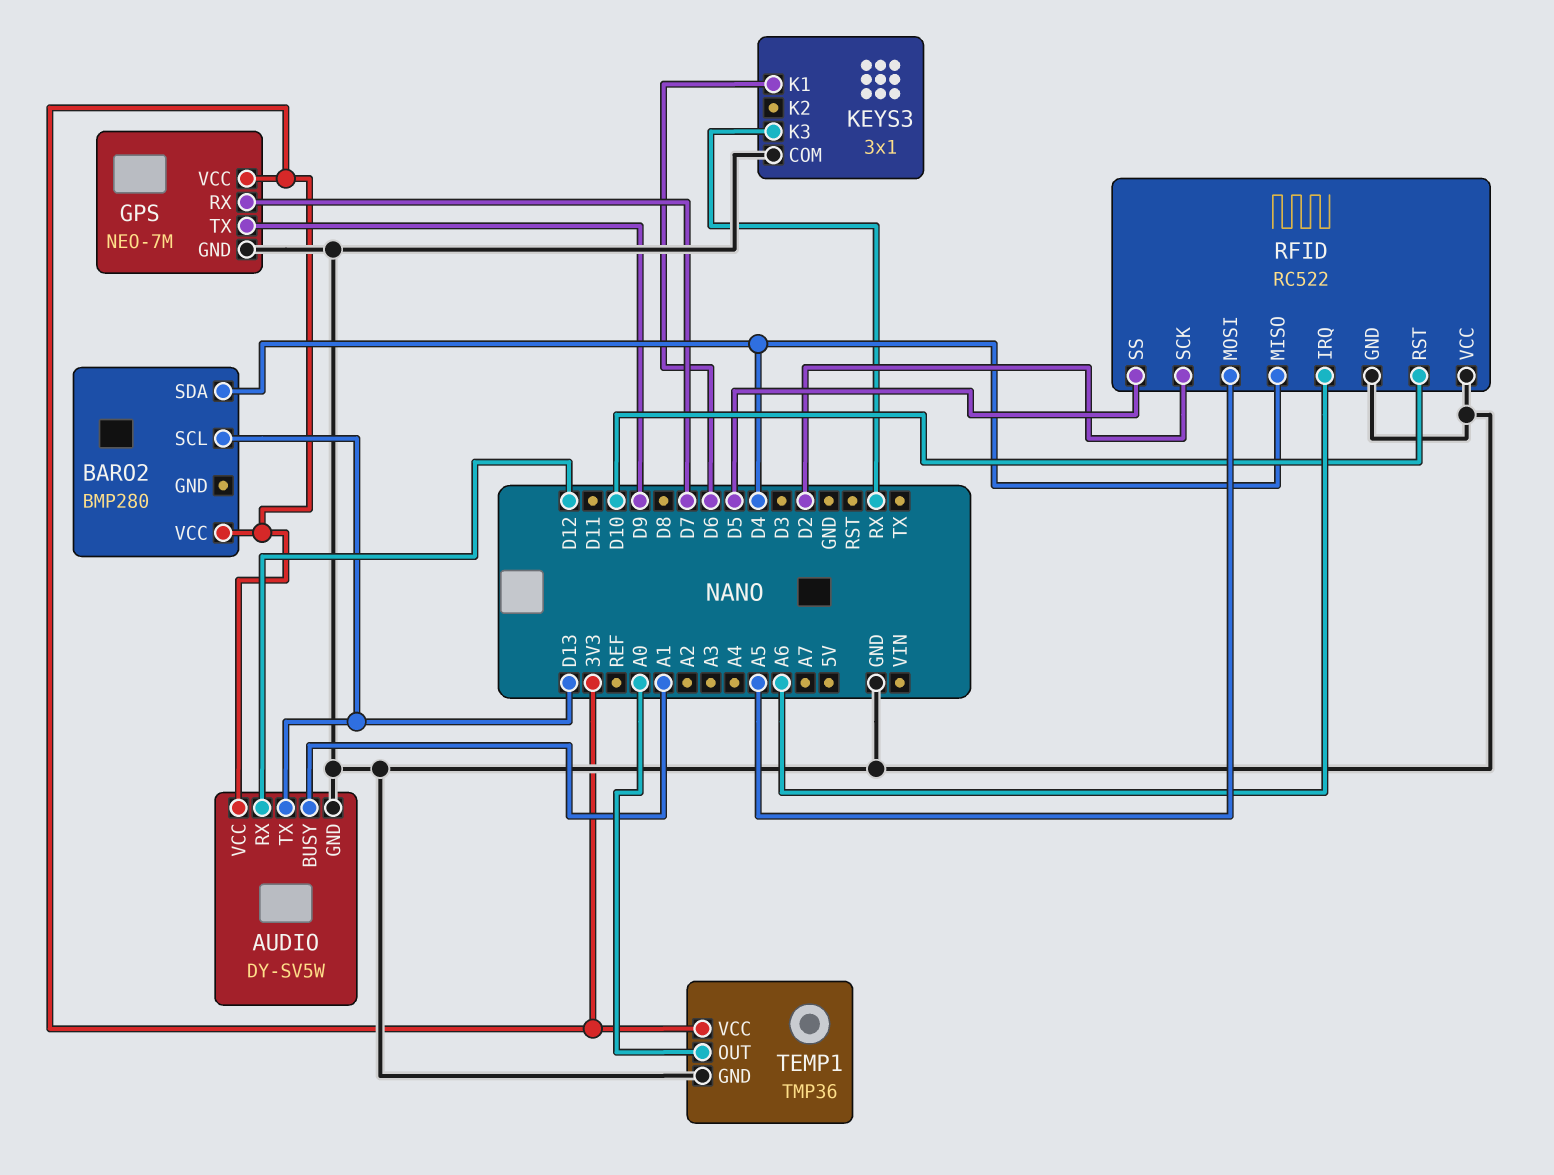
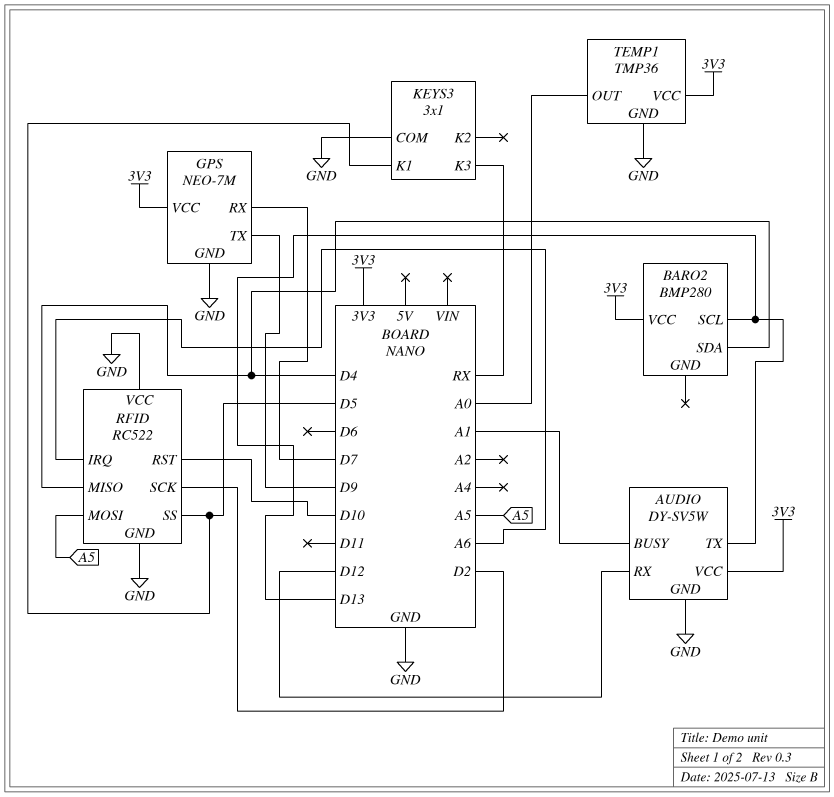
KEYS3 pin K1: D6 -> D5

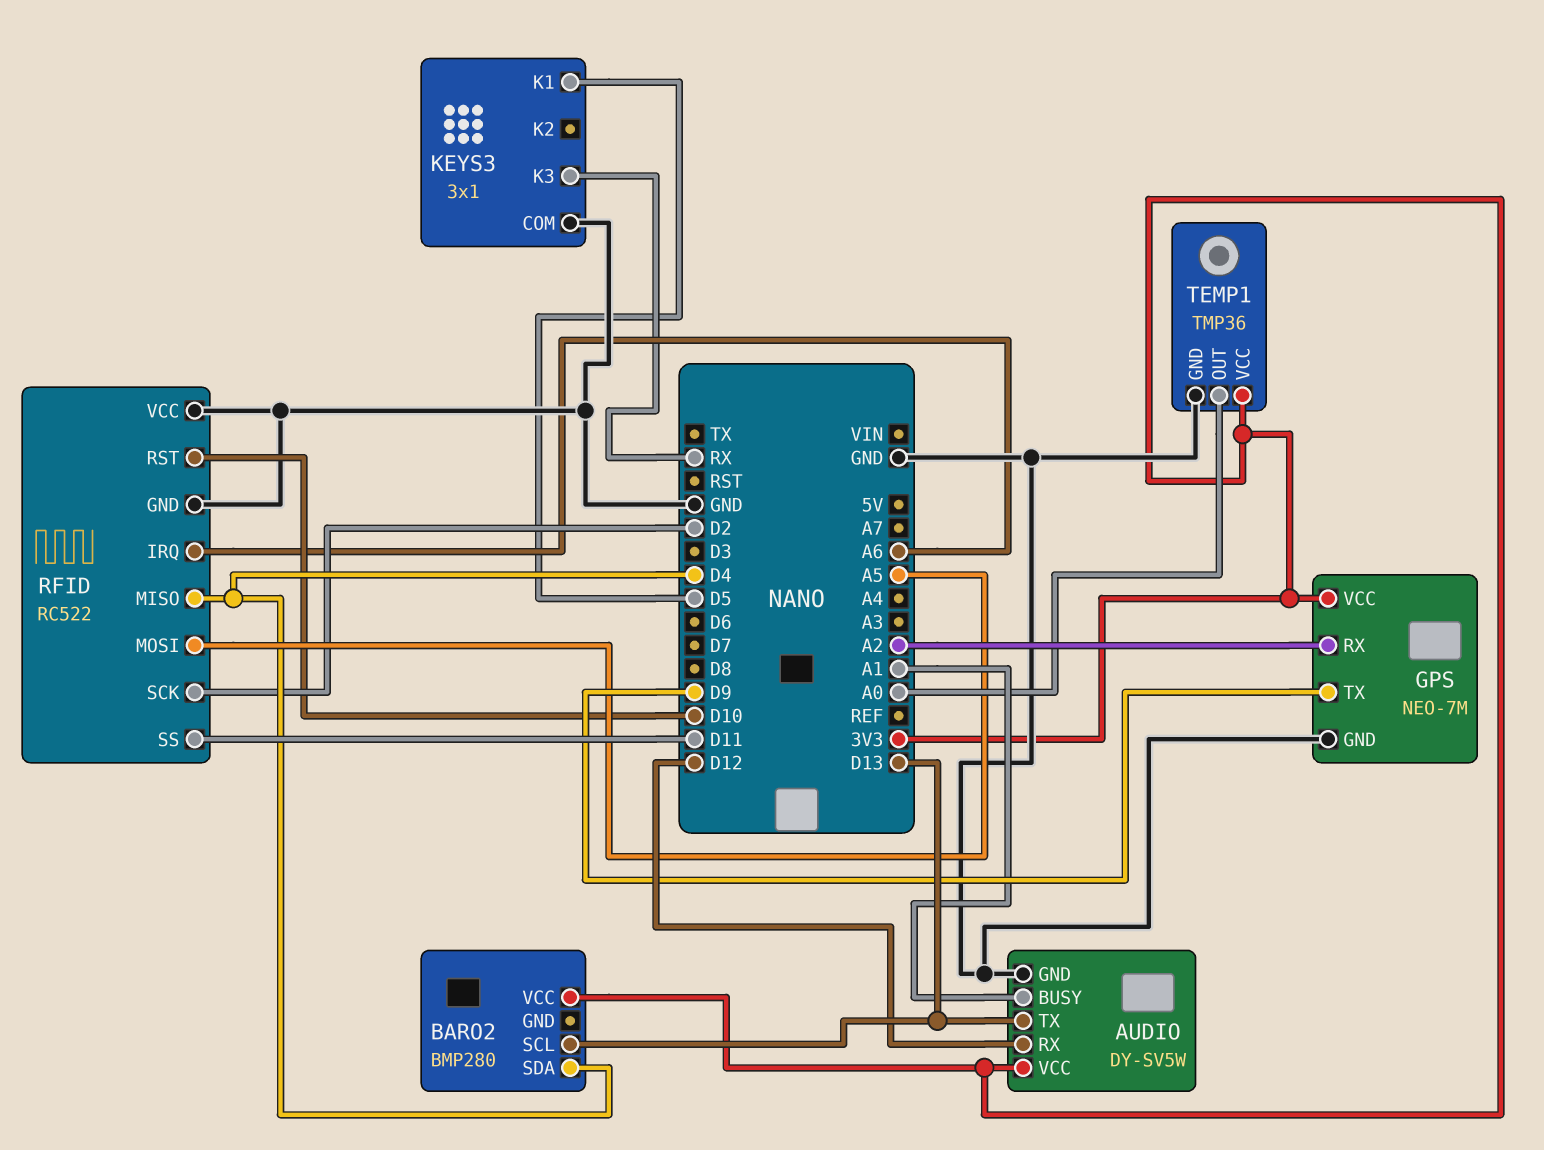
GPS pin RX: D7 -> A2
RFID pin SS: D5 -> D11

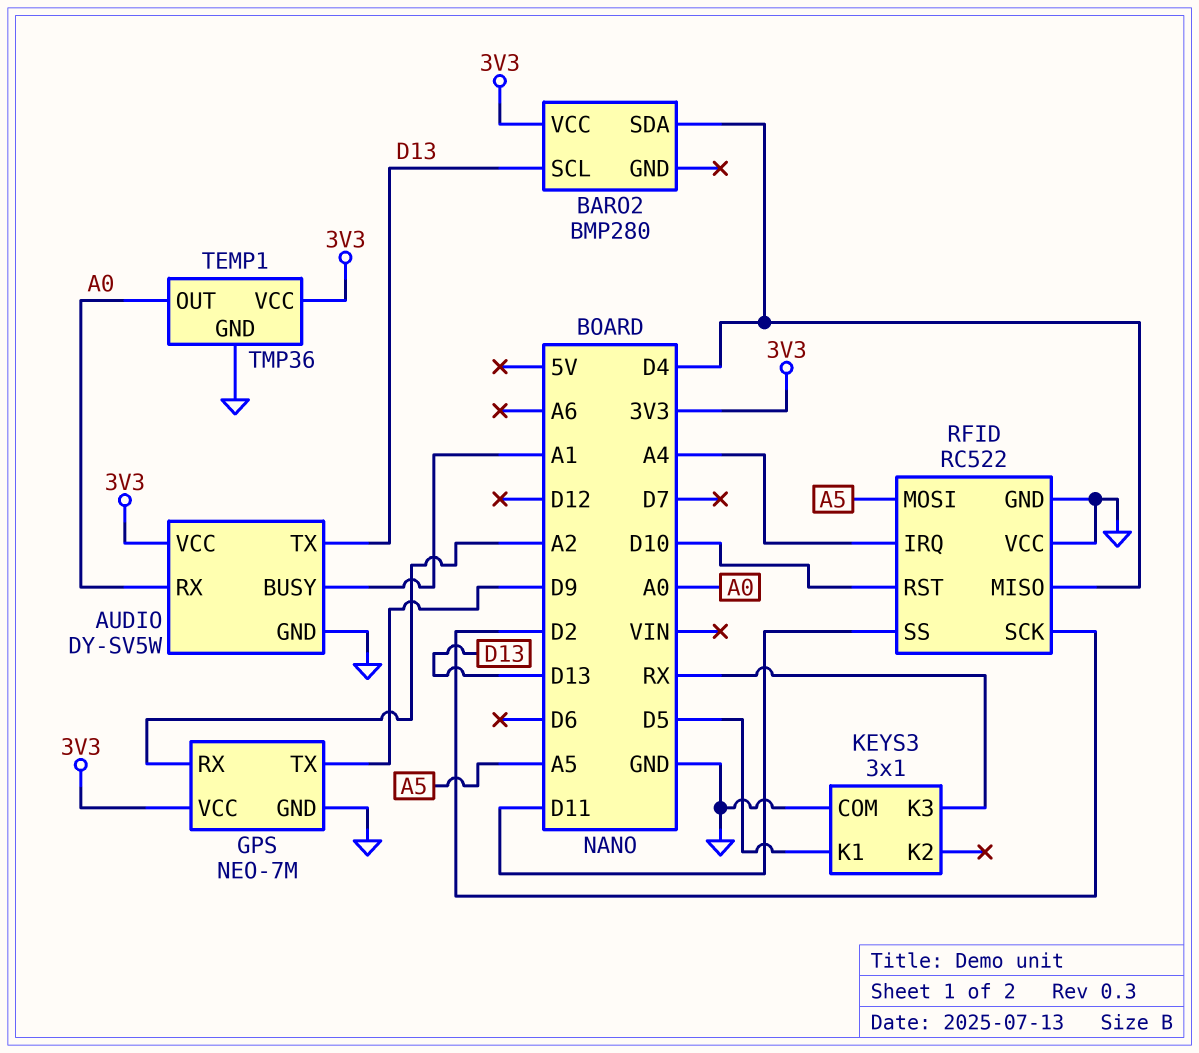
AUDIO pin RX: D12 -> A0
RFID pin IRQ: A6 -> A4

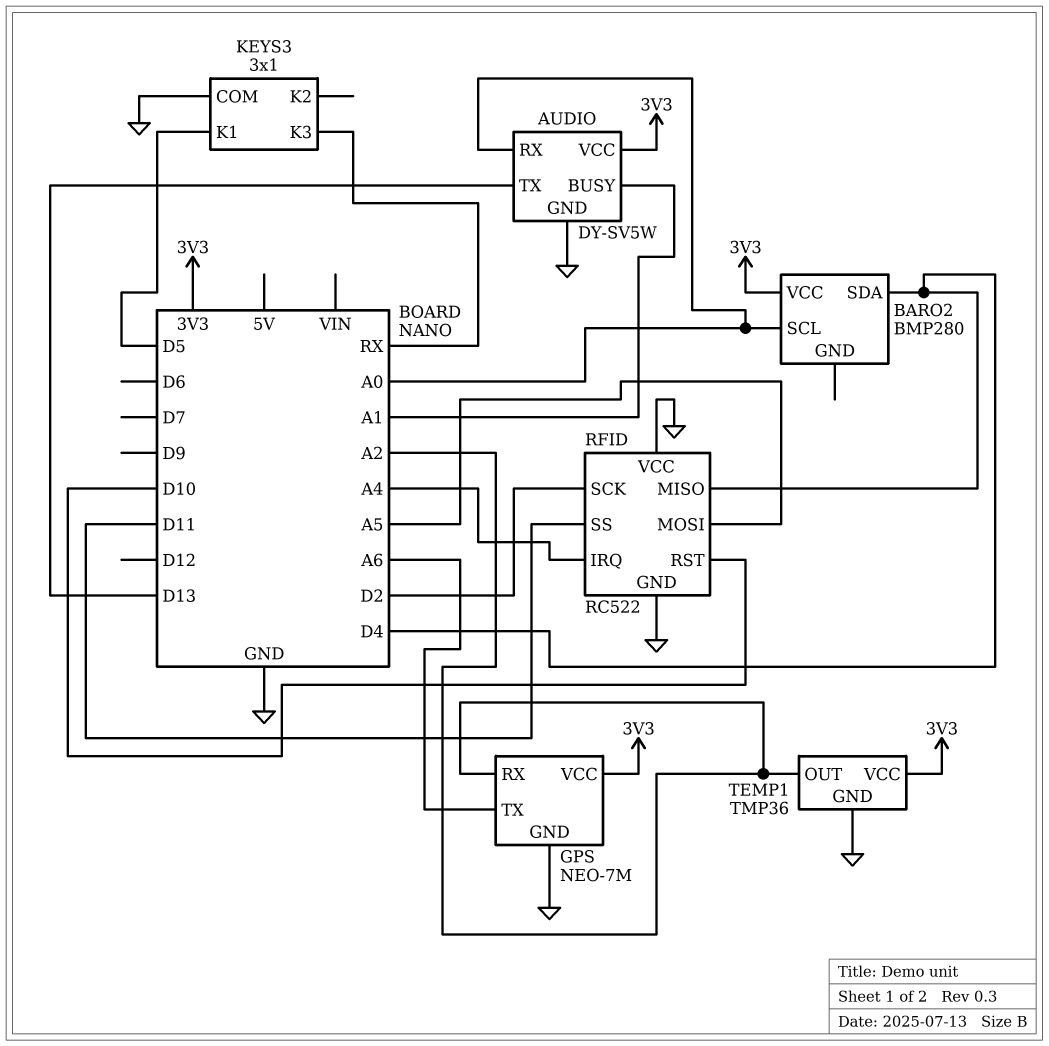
BARO2 pin SCL: D13 -> A0
GPS pin TX: D9 -> A6
TEMP1 pin OUT: A0 -> A2

